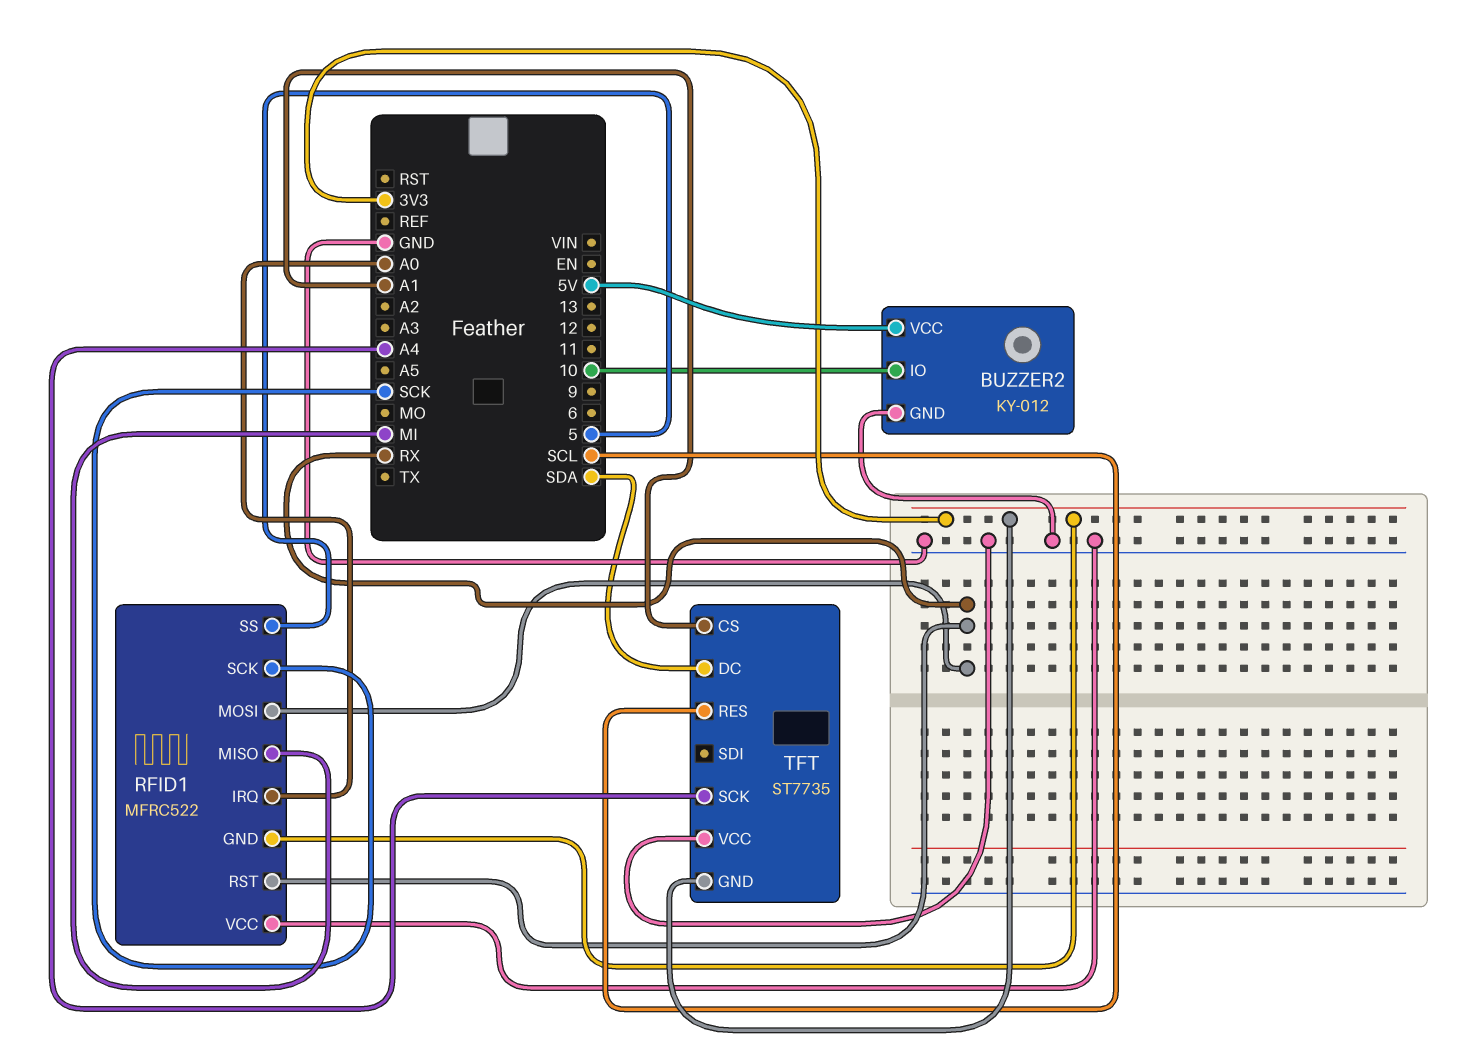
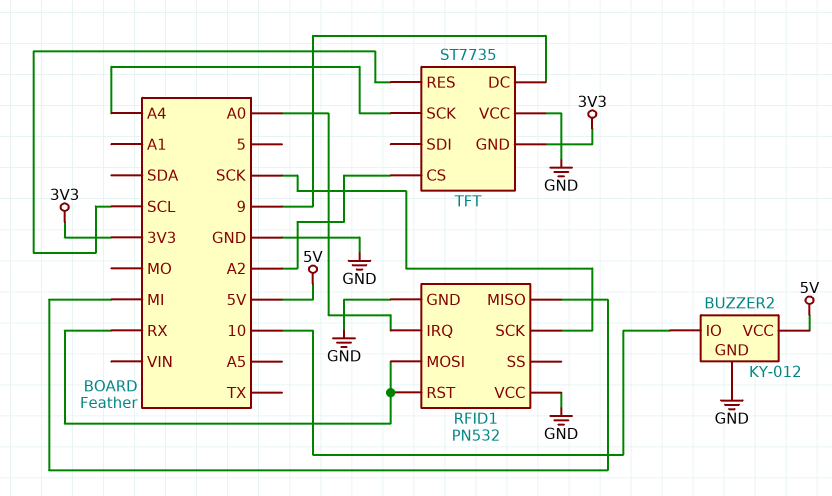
RFID1: MFRC522 -> PN532
RFID1 pin GND: 3V3 -> GND
RFID1 pin SS: 5 -> none
TFT pin CS: A1 -> A2
TFT pin DC: SDA -> 9

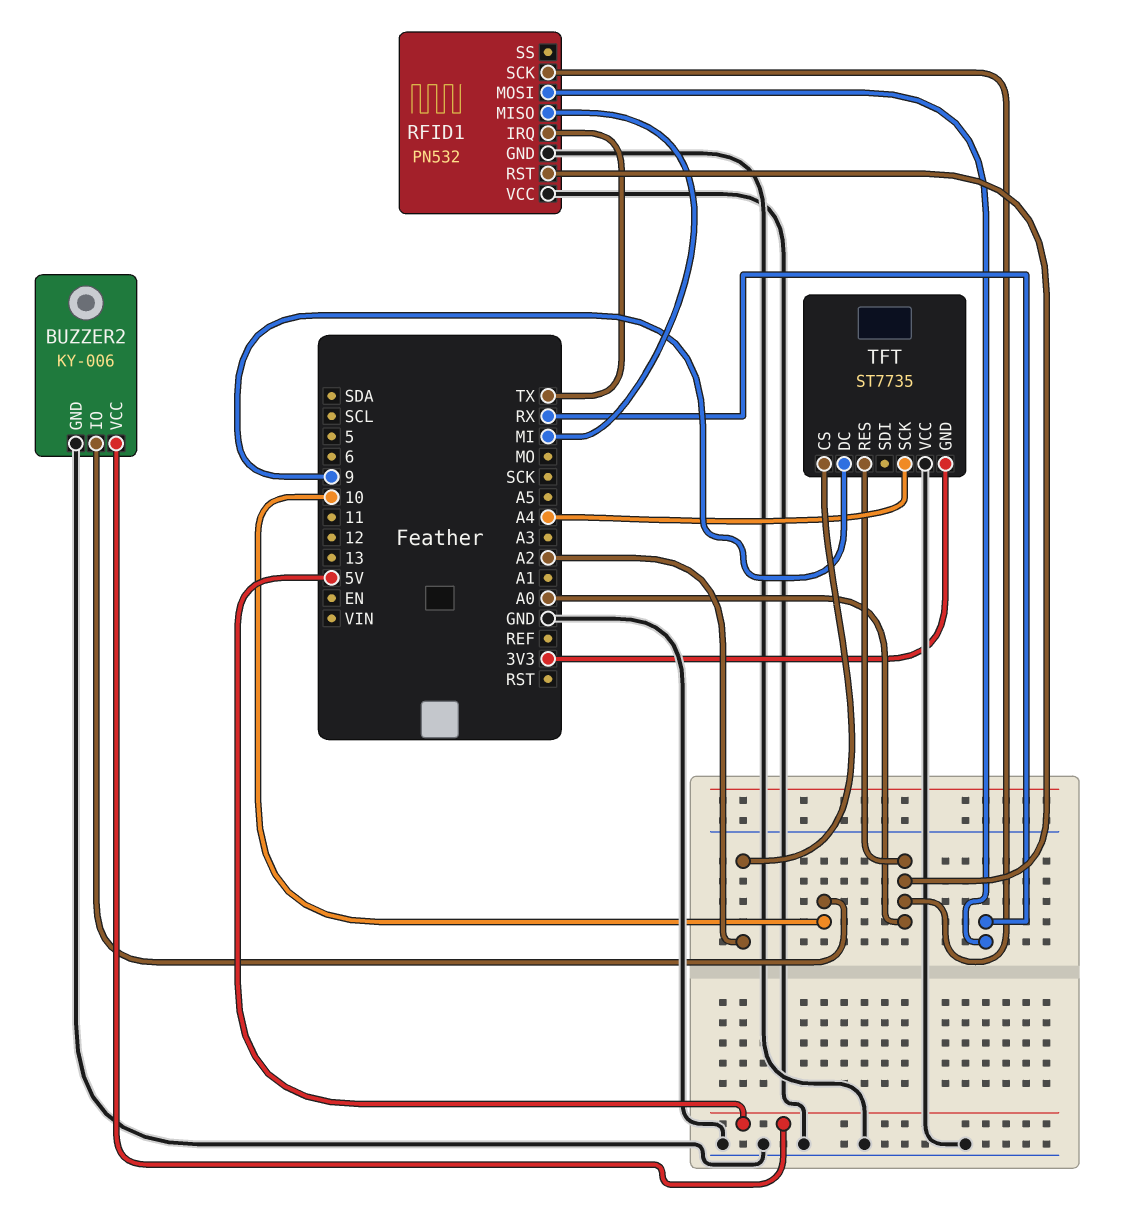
BUZZER2: KY-012 -> KY-006
RFID1 pin IRQ: A0 -> TX
RFID1 pin RST: RX -> A0
RFID1 pin SCK: SCK -> A0
TFT pin RES: SCL -> A0

